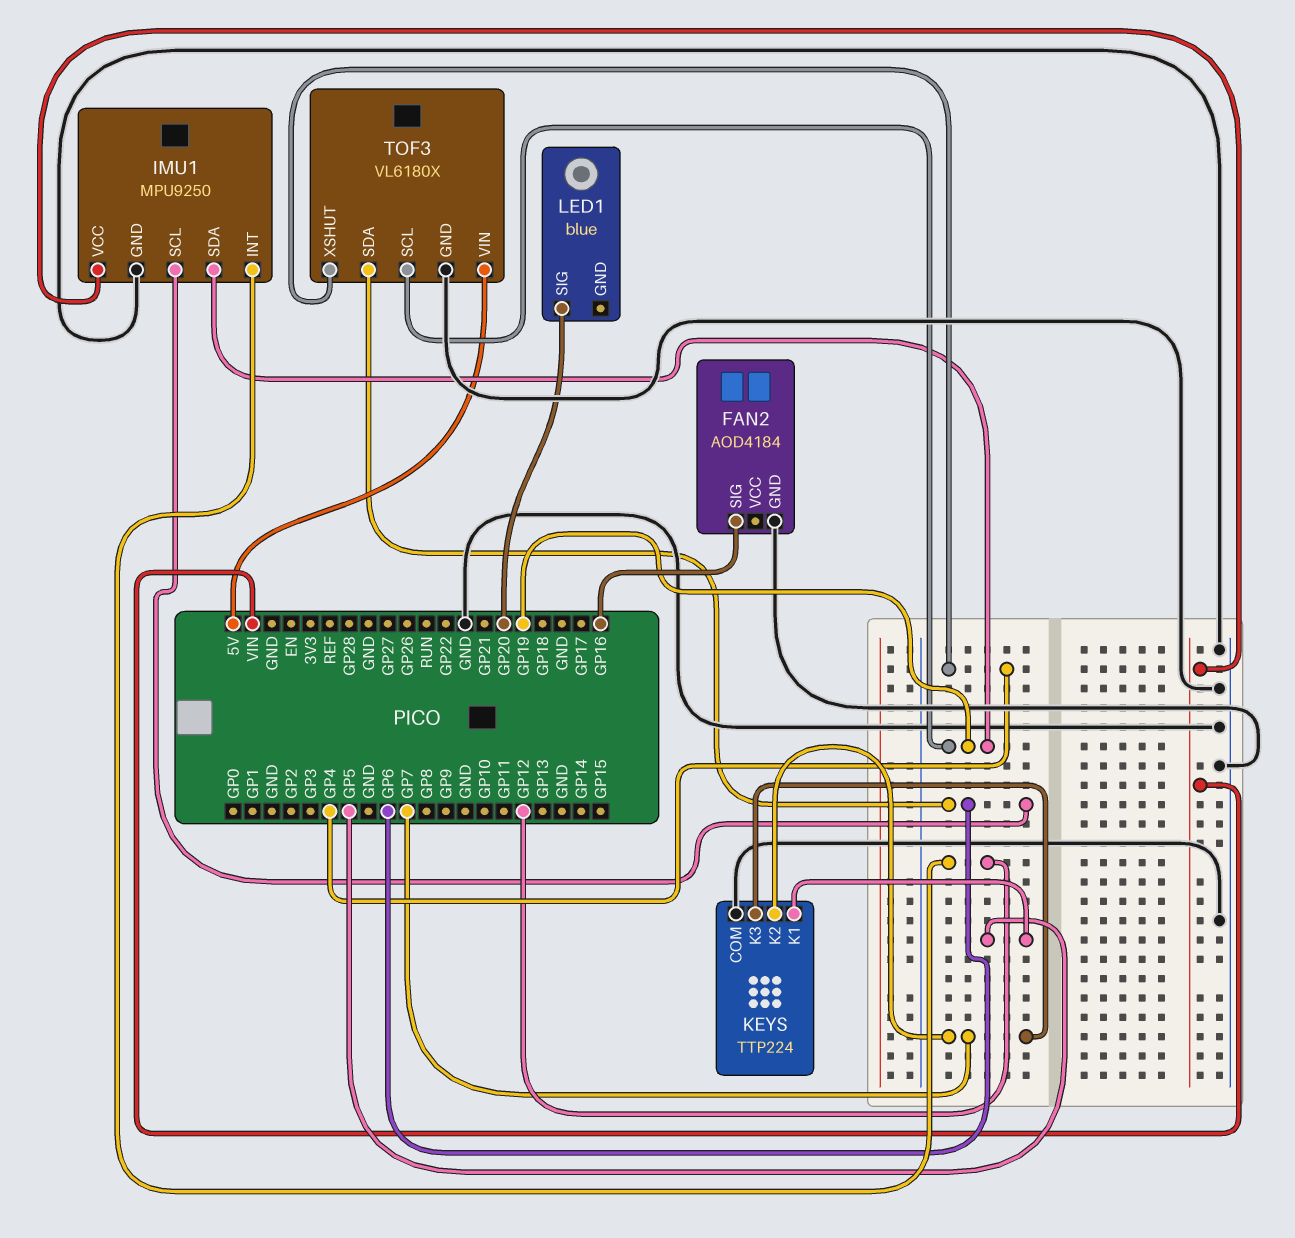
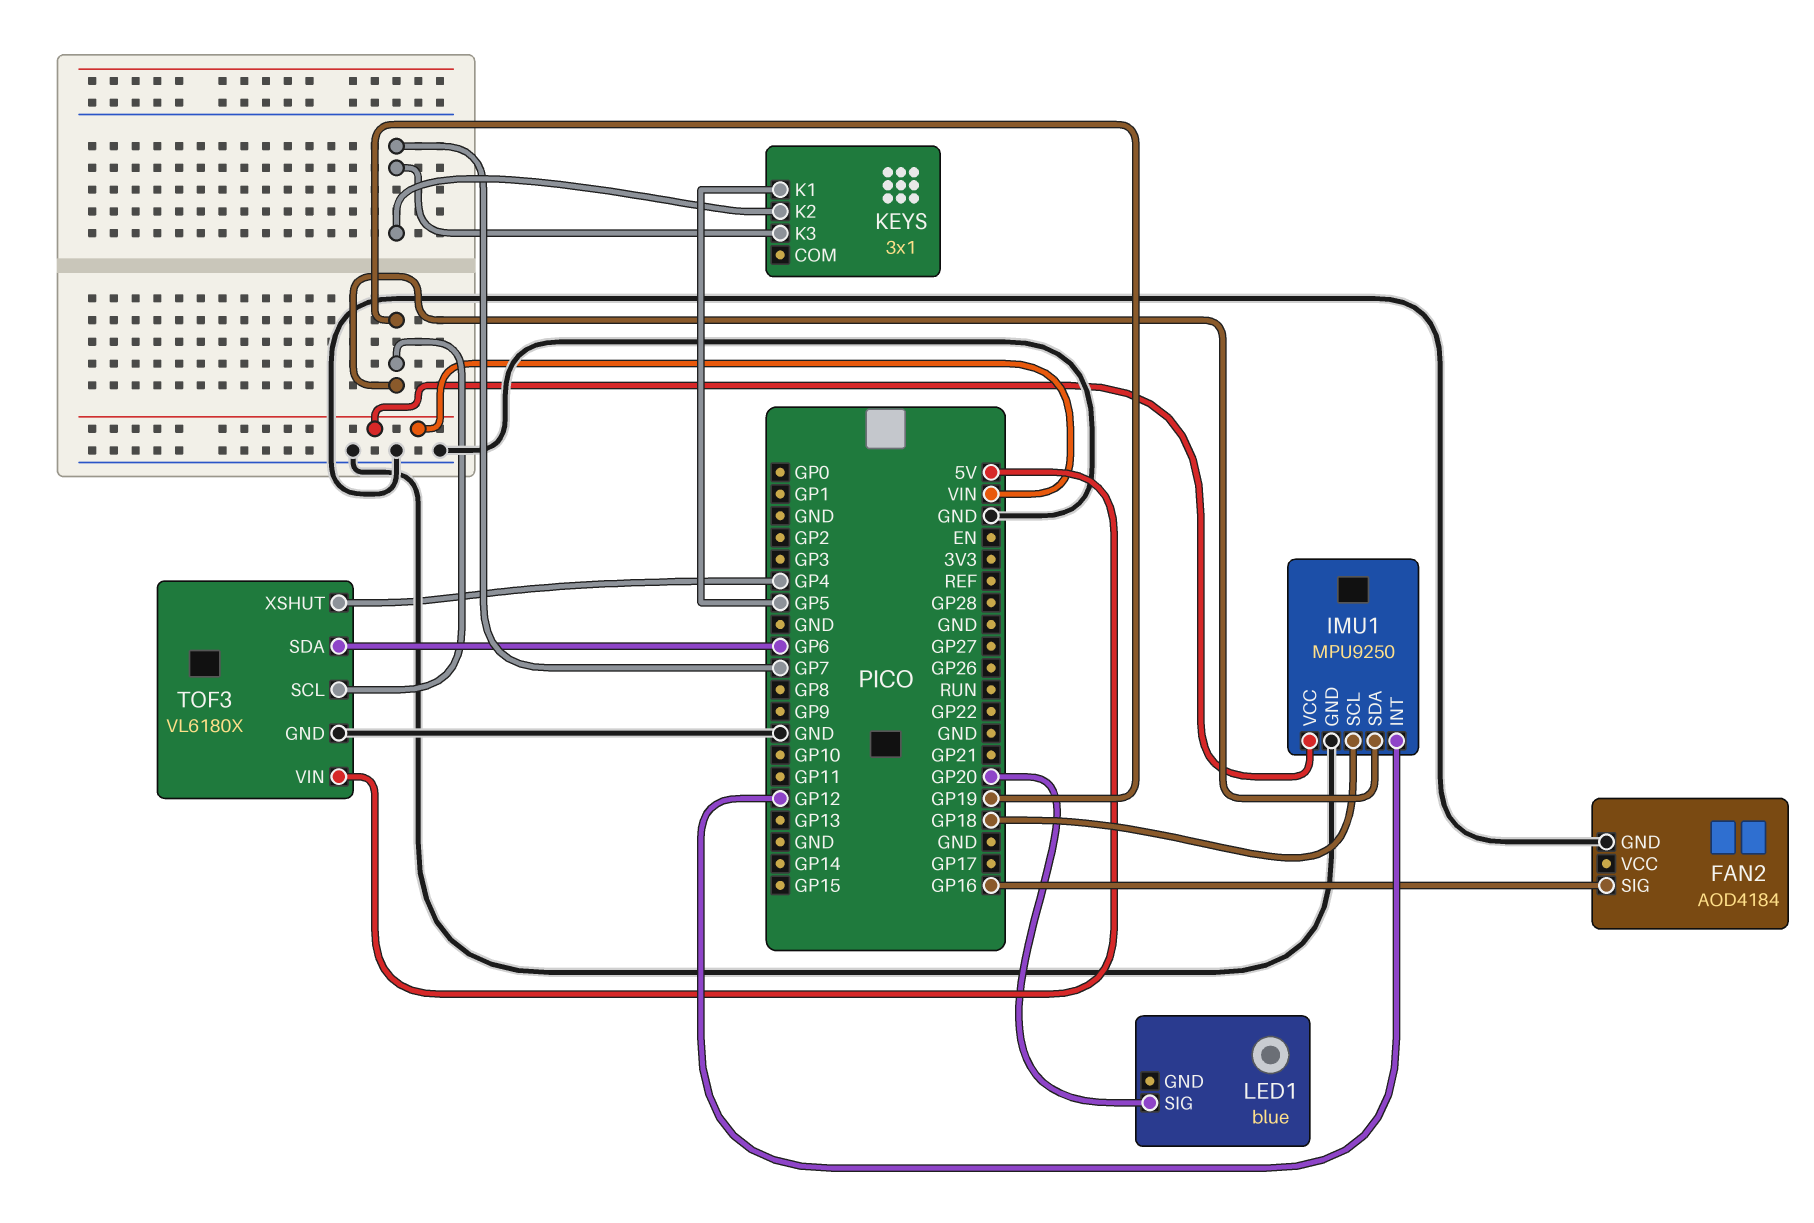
IMU1 pin SCL: GP6 -> GP18
KEYS: TTP224 -> 3x1
KEYS pin COM: GND -> none

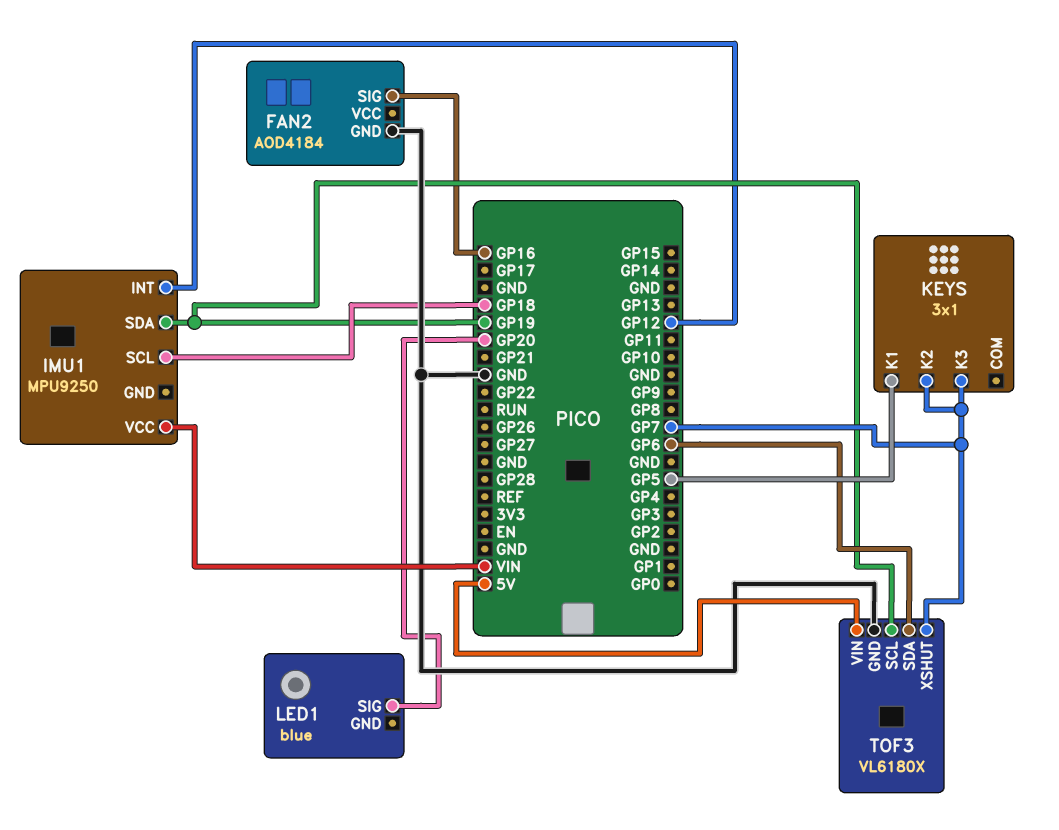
IMU1 pin GND: GND -> none
TOF3 pin XSHUT: GP4 -> GP7

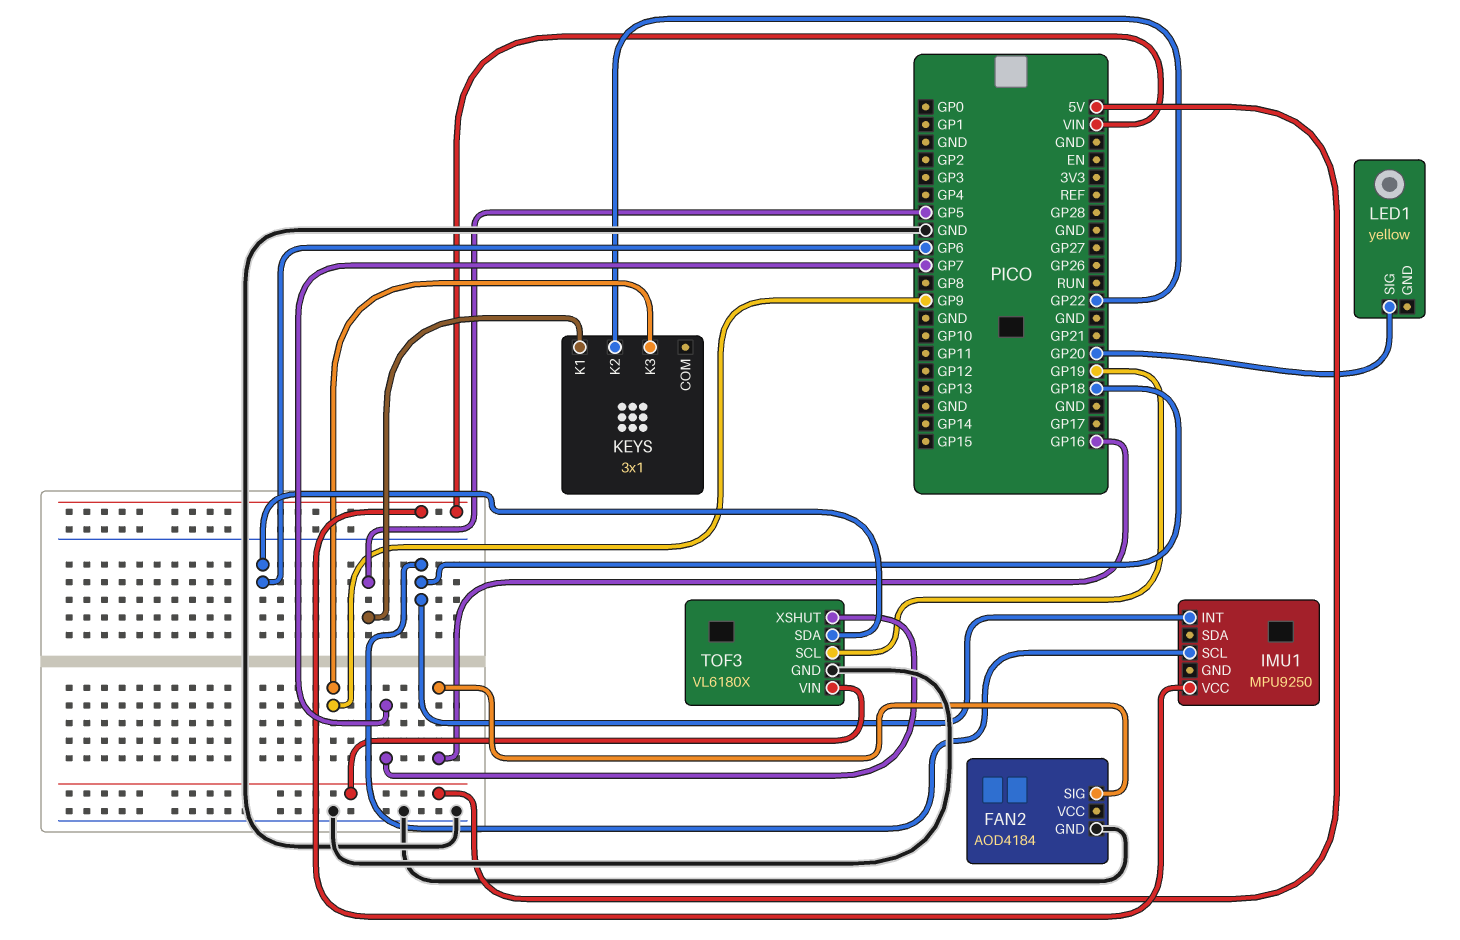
IMU1 pin INT: GP12 -> GP18
IMU1 pin SDA: GP19 -> none
KEYS pin K2: GP7 -> GP22
KEYS pin K3: GP7 -> GP9
LED1: blue -> yellow

